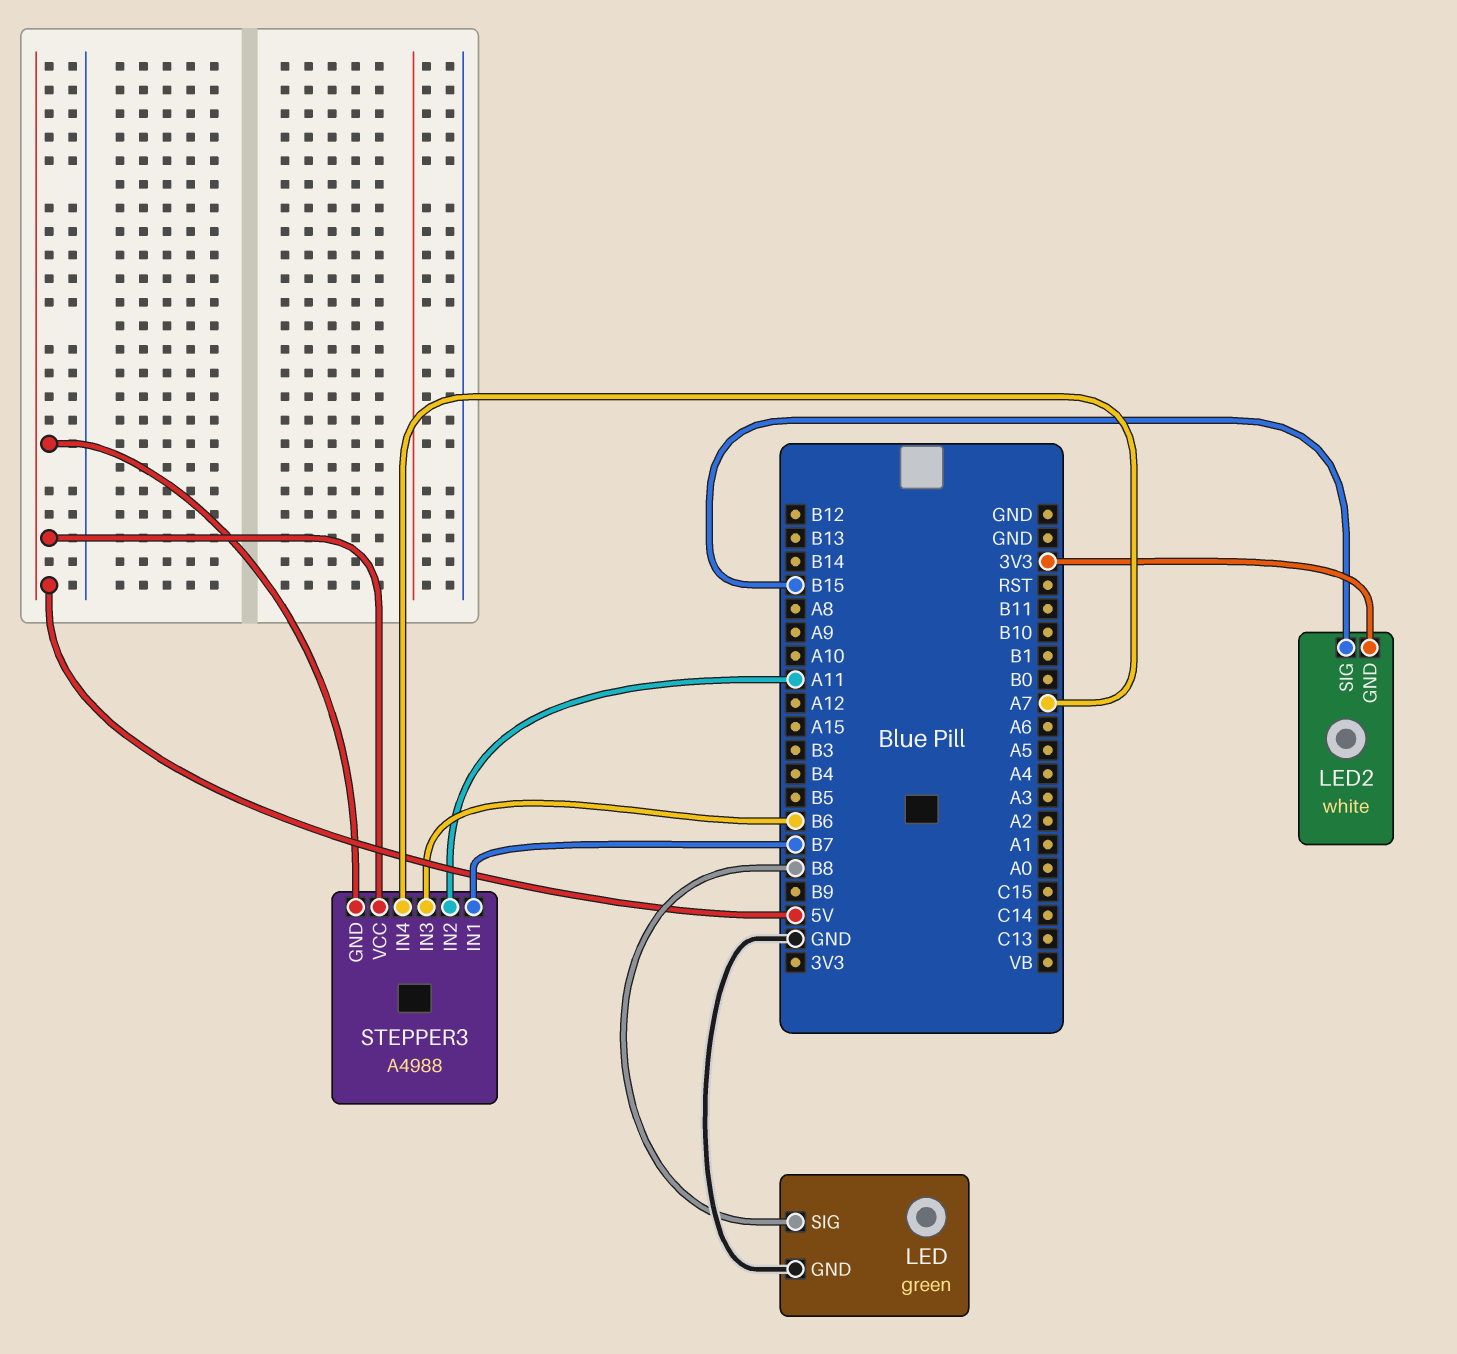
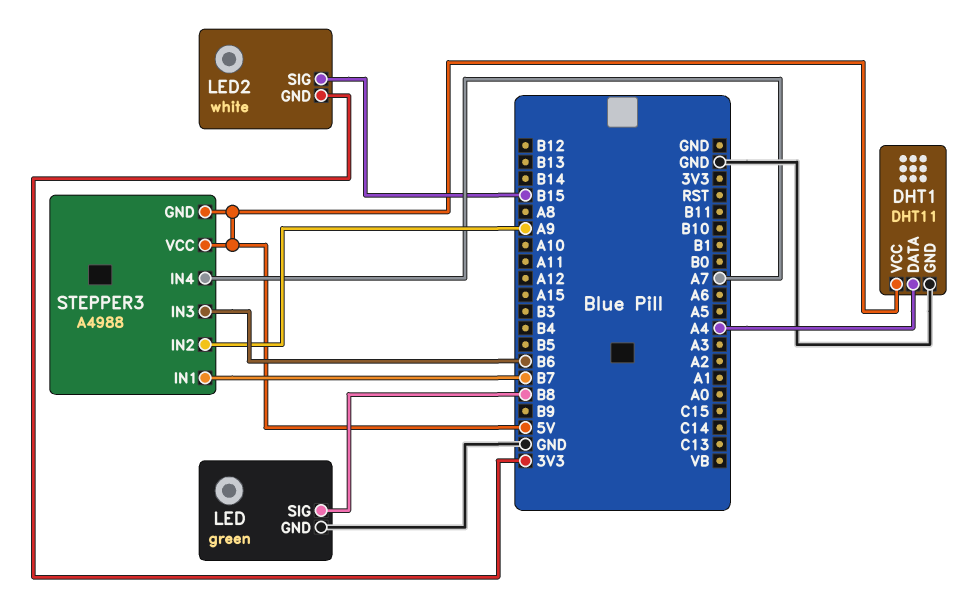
DHT1: none -> DHT11
DHT1 pin DATA: none -> A4
DHT1 pin GND: none -> GND
DHT1 pin VCC: none -> 5V
STEPPER3 pin IN2: A11 -> A9

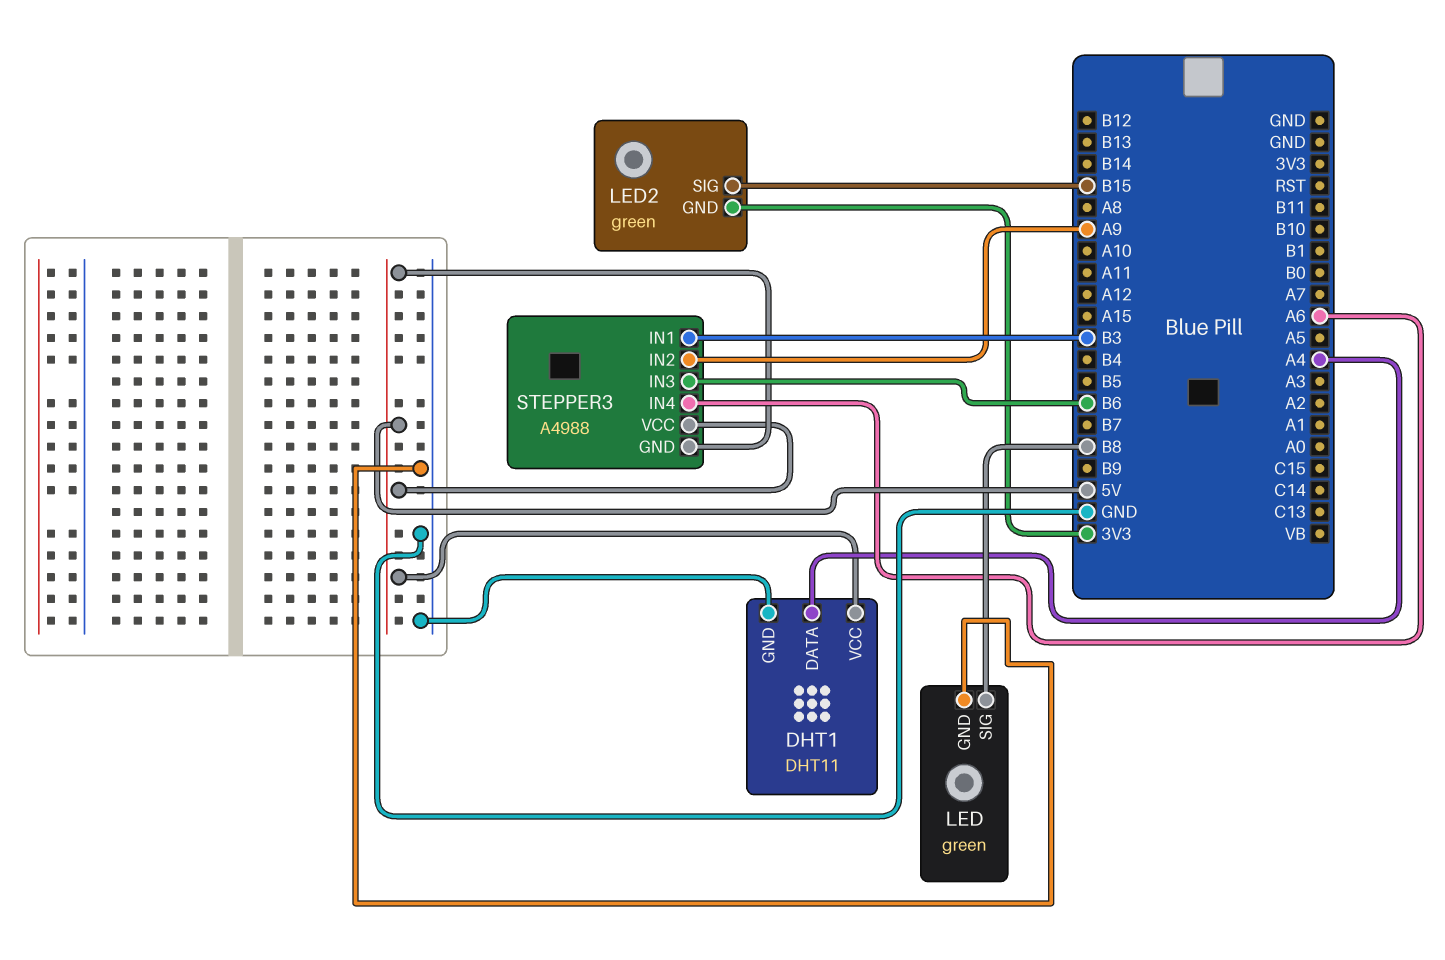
LED2: white -> green
STEPPER3 pin IN1: B7 -> B3
STEPPER3 pin IN4: A7 -> A6

